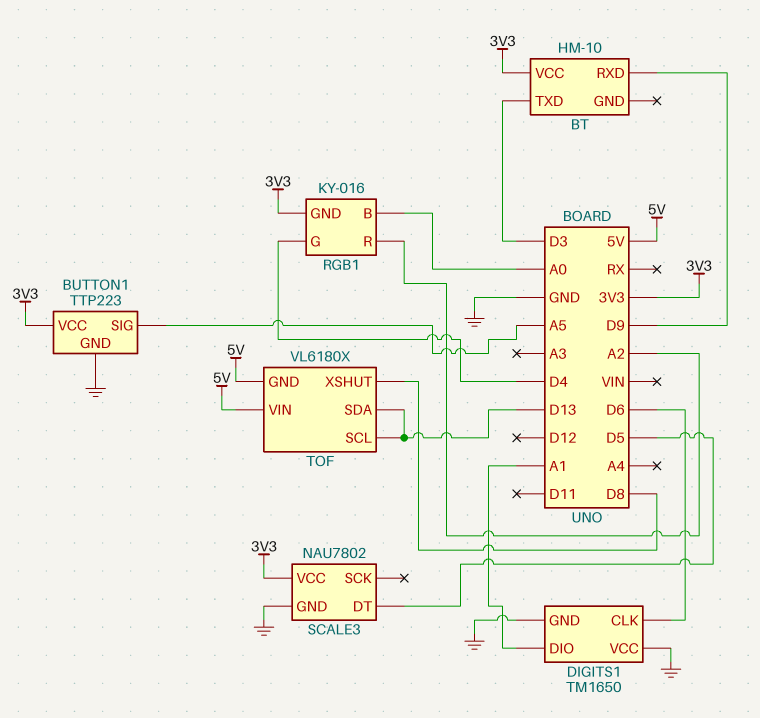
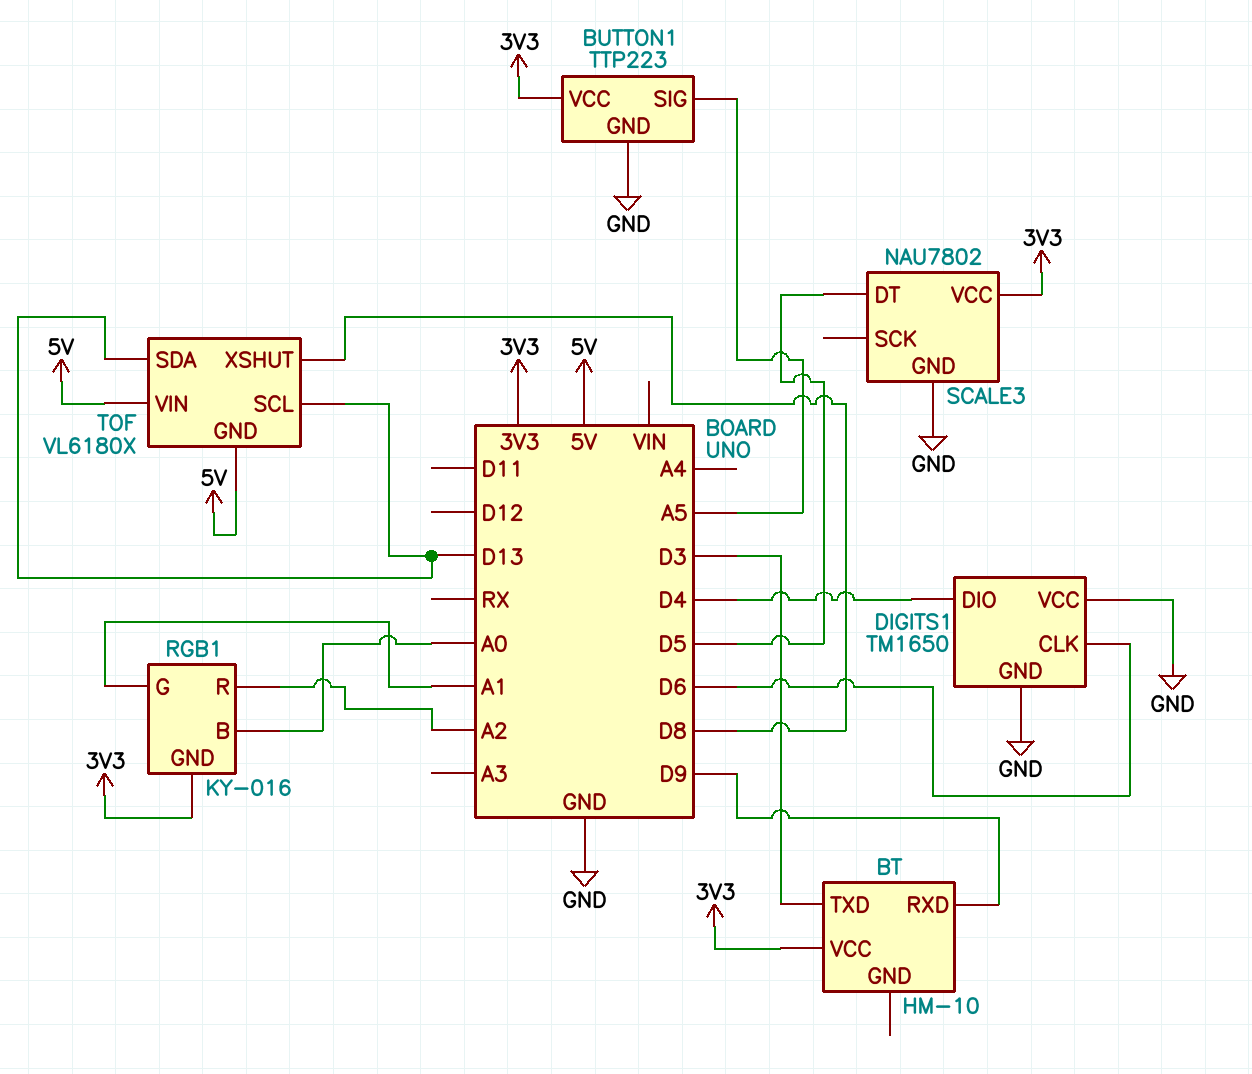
DIGITS1 pin DIO: A1 -> D4
RGB1 pin G: D4 -> A1

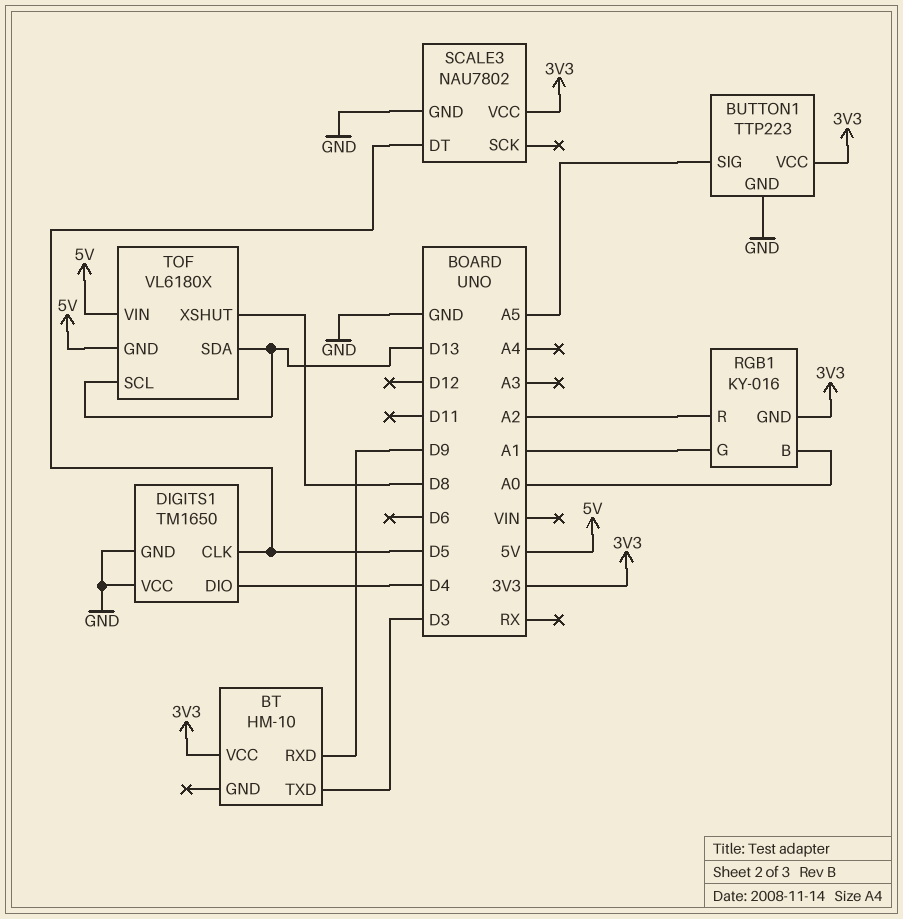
DIGITS1 pin CLK: D6 -> D5

